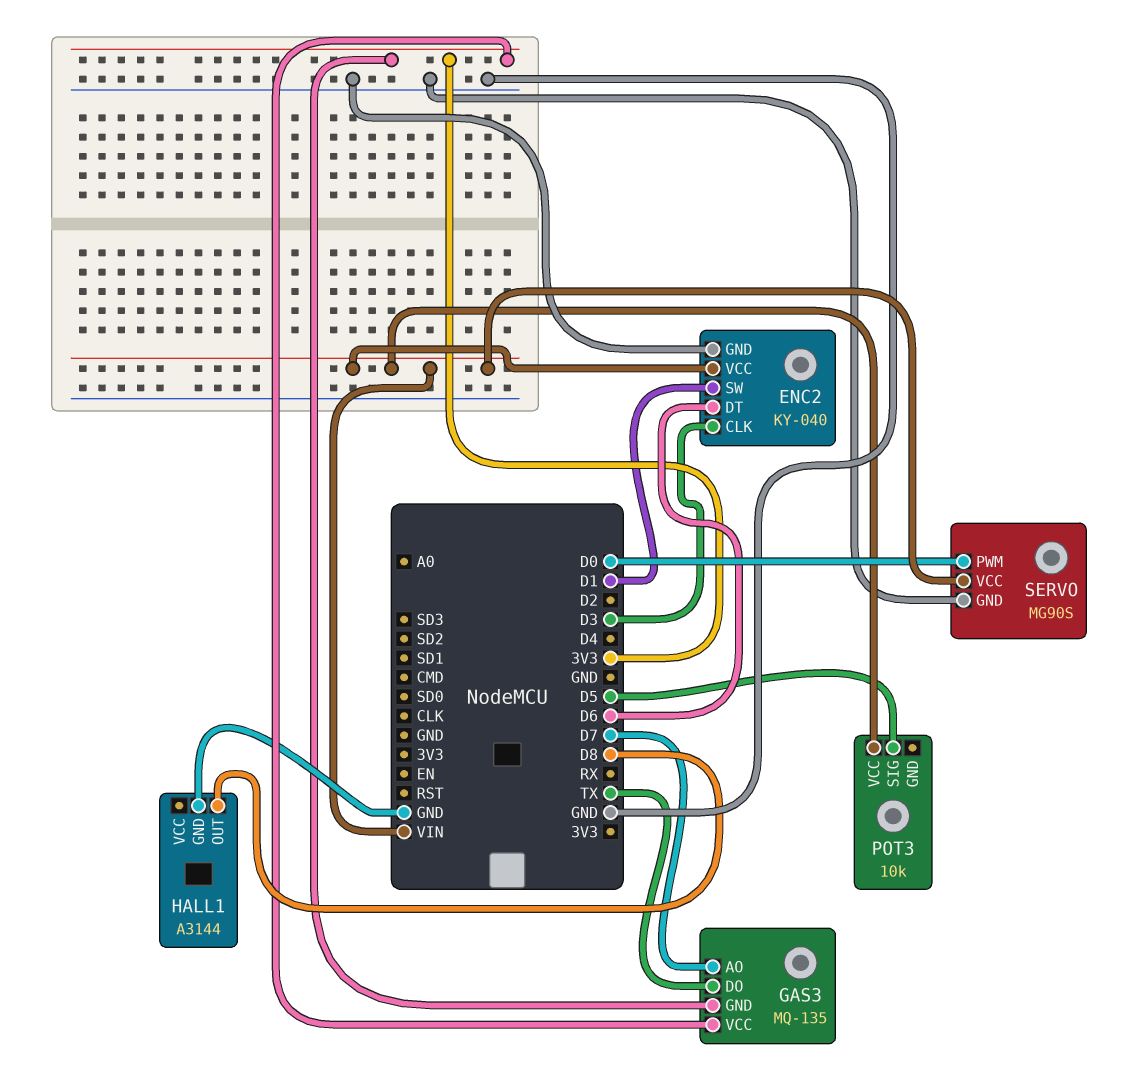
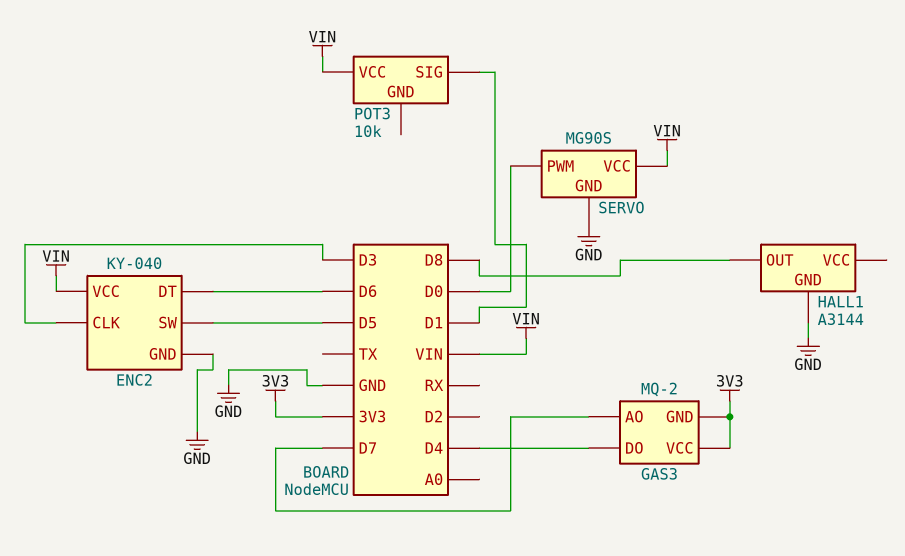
ENC2 pin SW: D1 -> D5
GAS3: MQ-135 -> MQ-2
GAS3 pin DO: TX -> D4
POT3 pin SIG: D5 -> D1

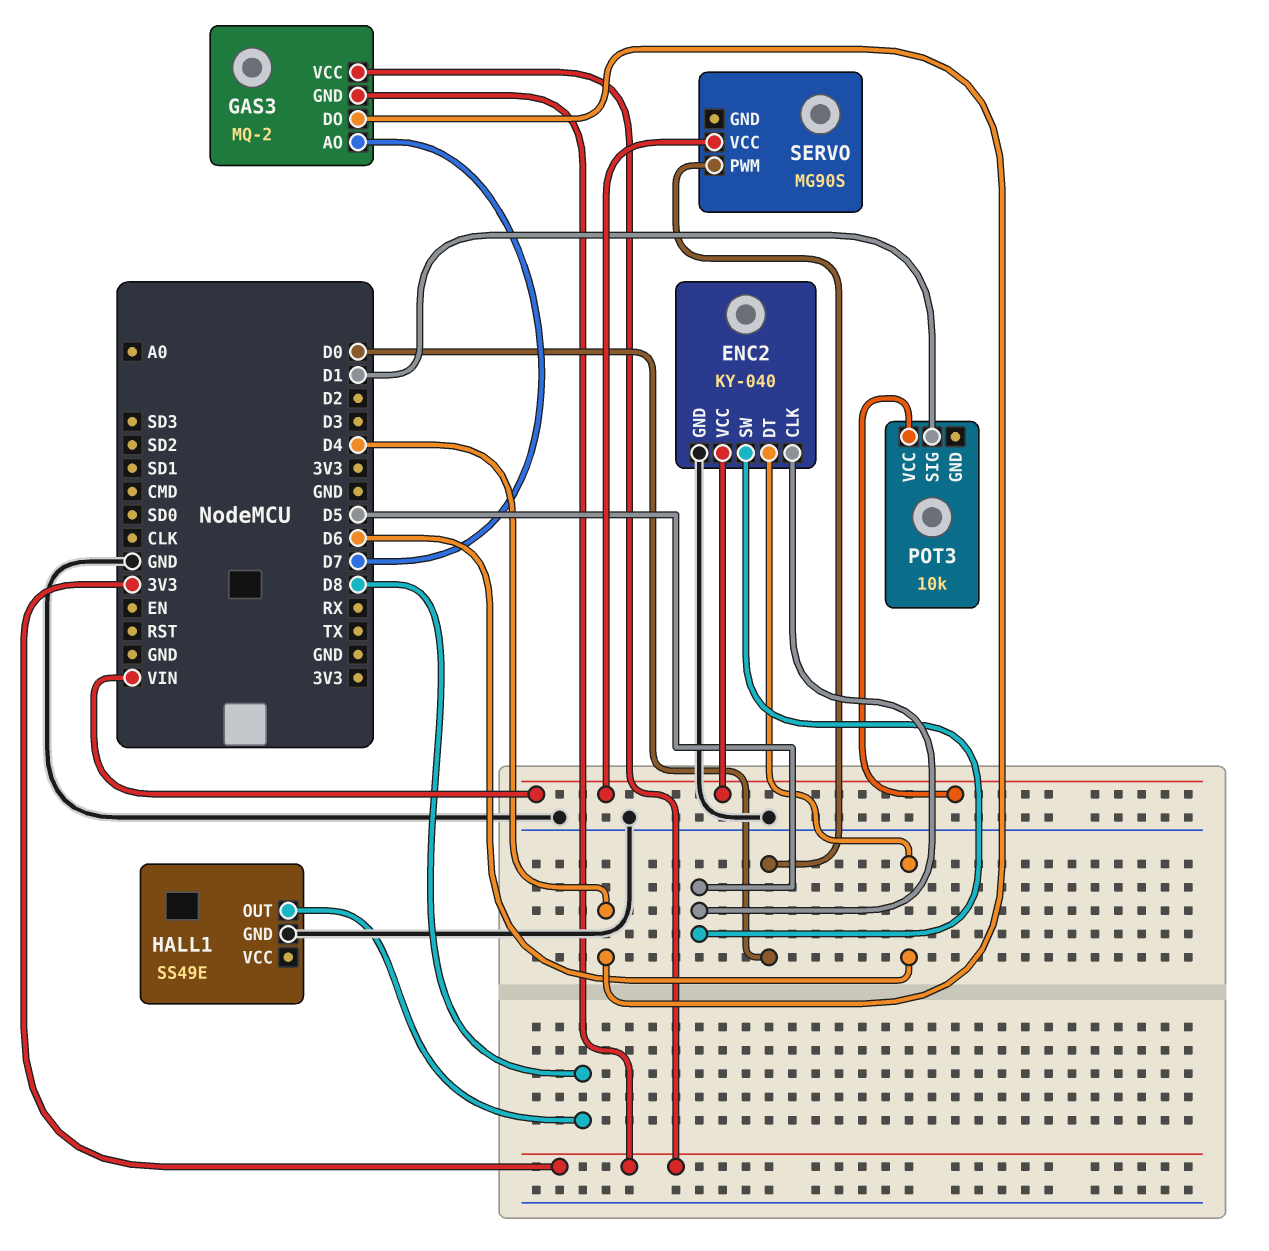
ENC2 pin CLK: D3 -> D5
HALL1: A3144 -> SS49E
SERVO pin GND: GND -> none

